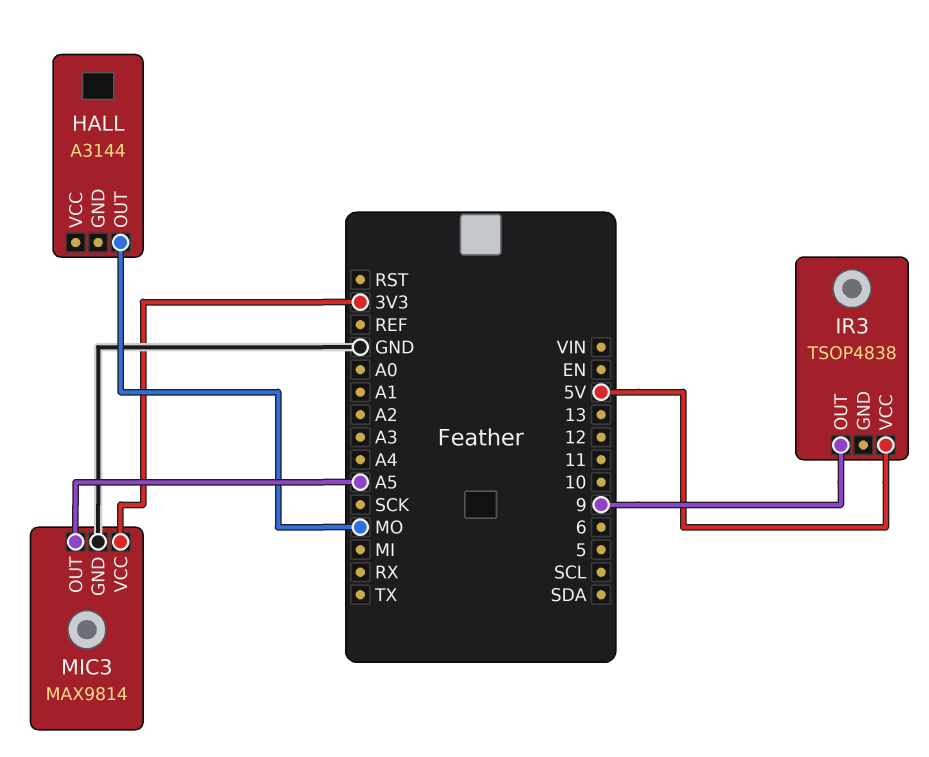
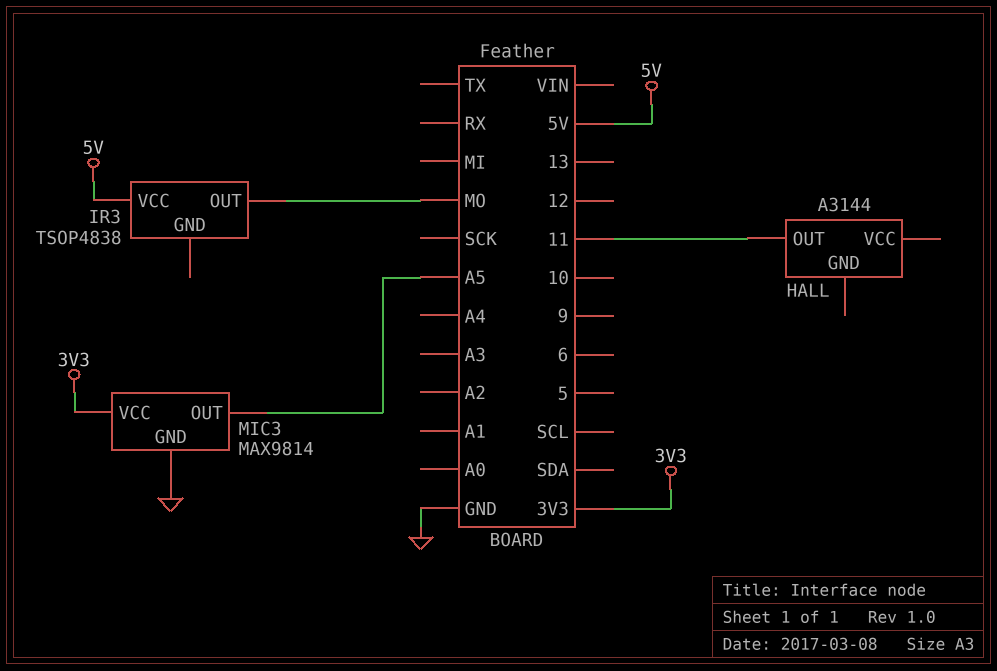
HALL pin OUT: MO -> 11
IR3 pin OUT: 9 -> MO

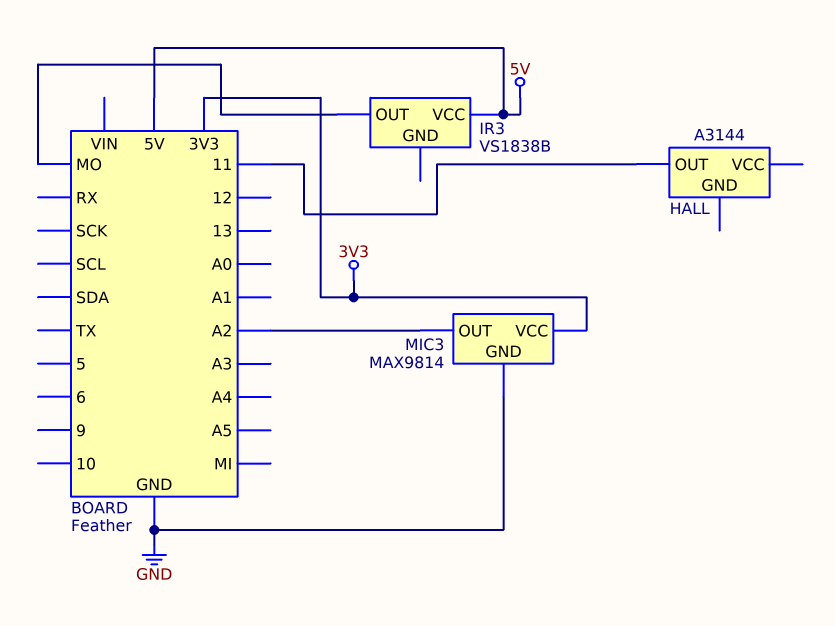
IR3: TSOP4838 -> VS1838B
MIC3 pin OUT: A5 -> A2

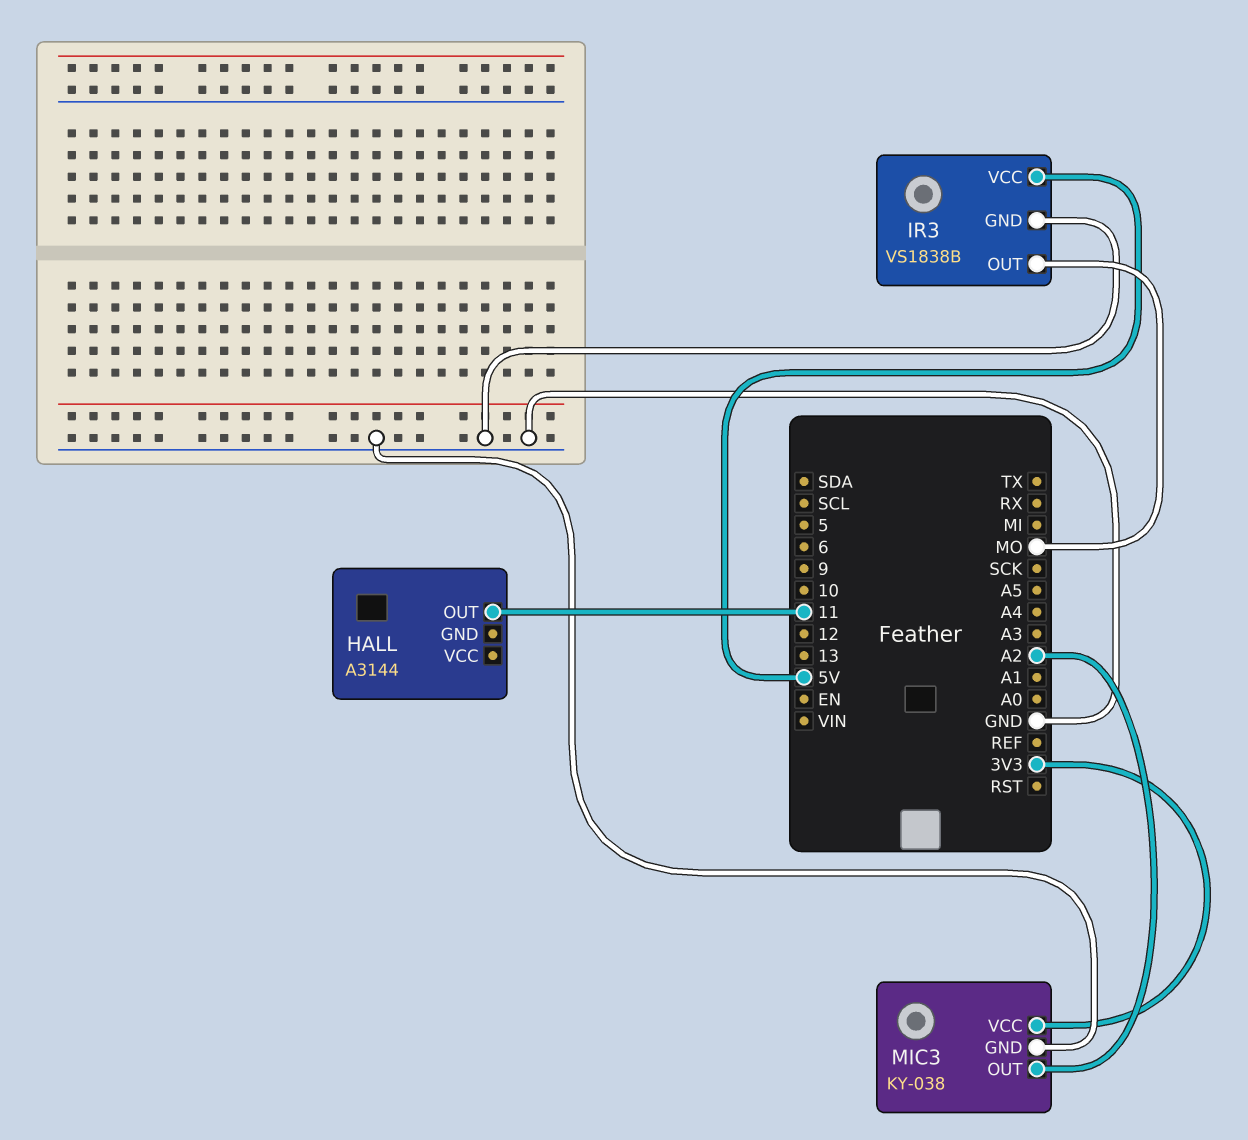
IR3 pin GND: none -> GND
MIC3: MAX9814 -> KY-038

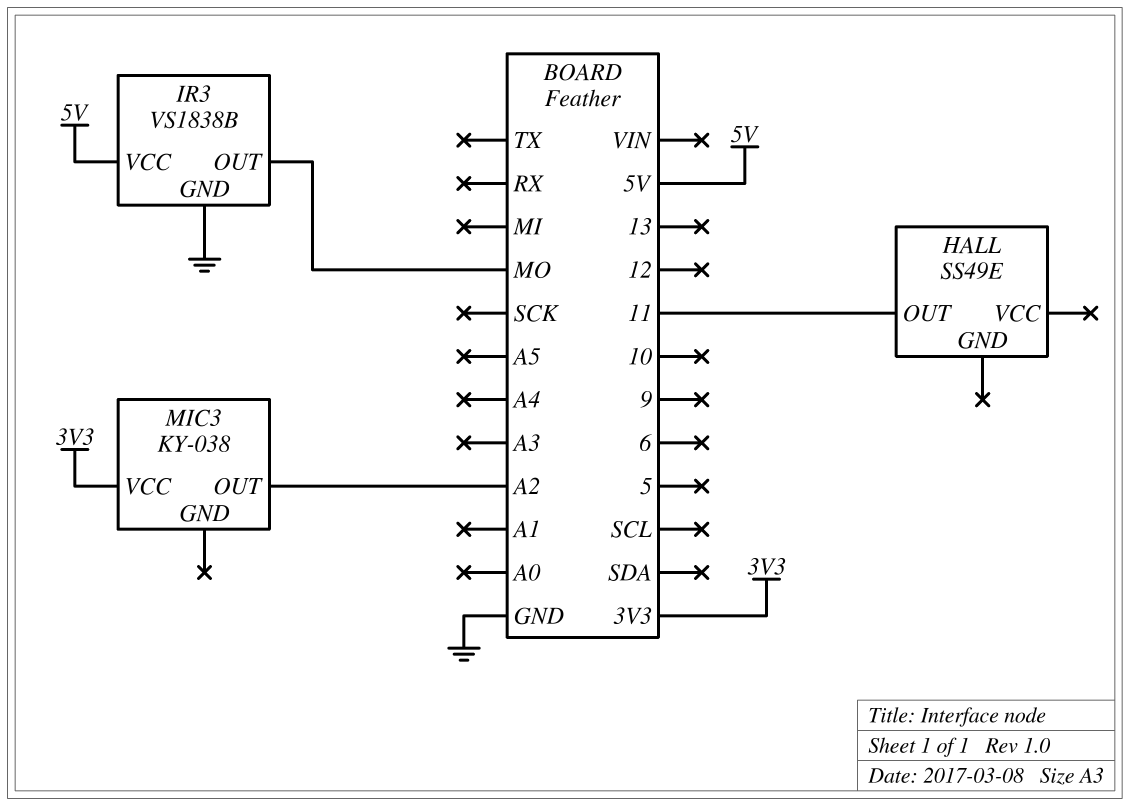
HALL: A3144 -> SS49E
MIC3 pin GND: GND -> none

